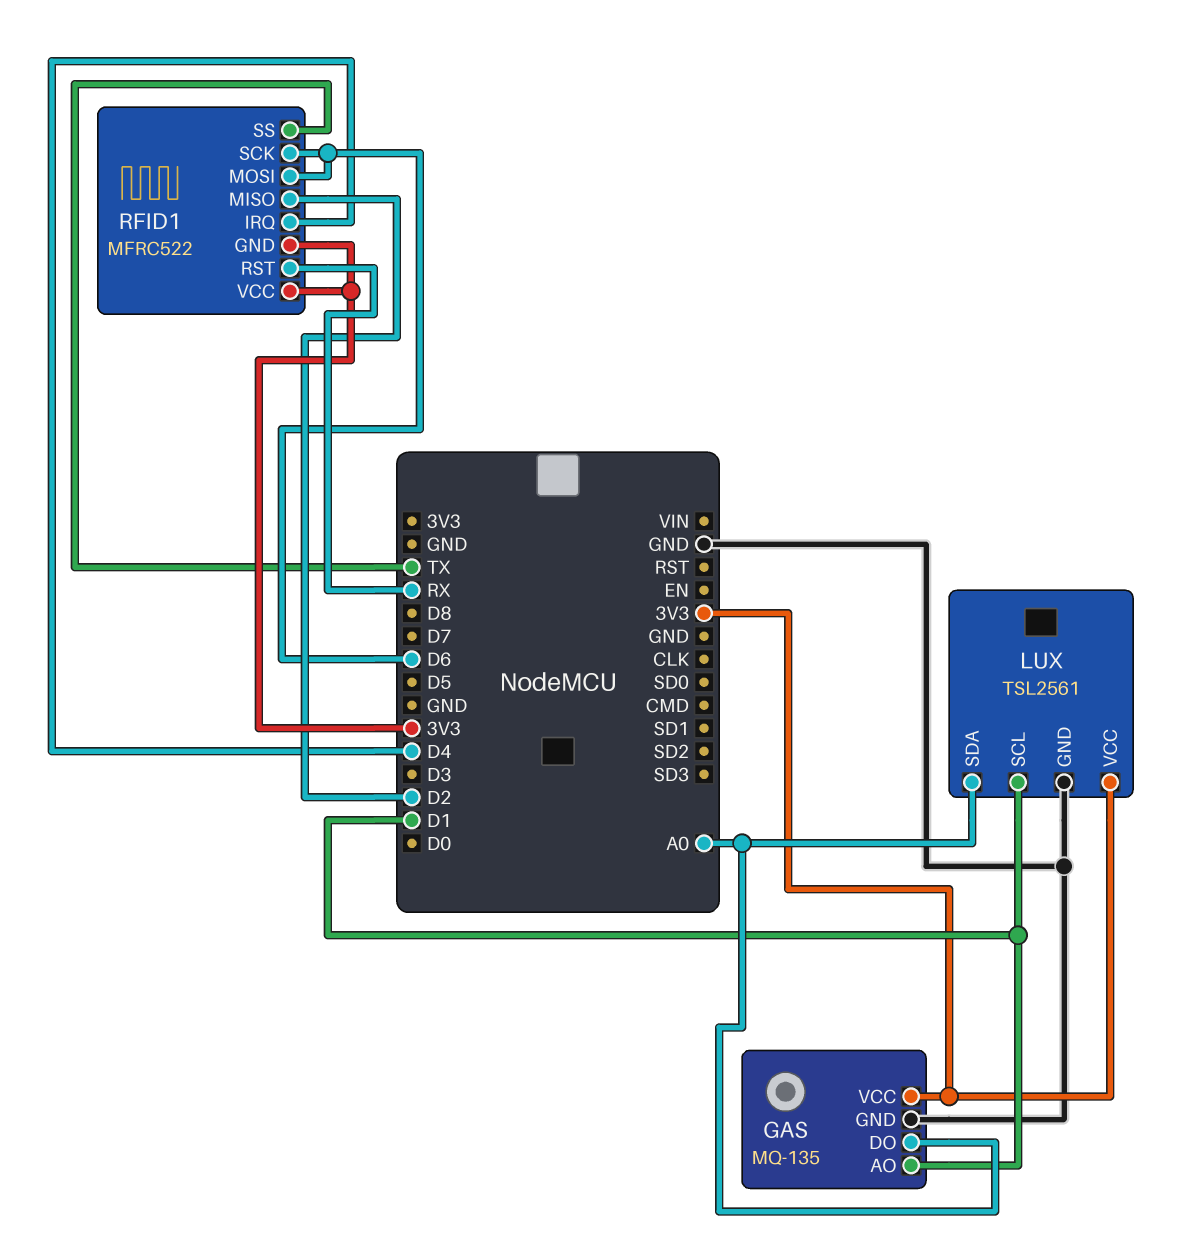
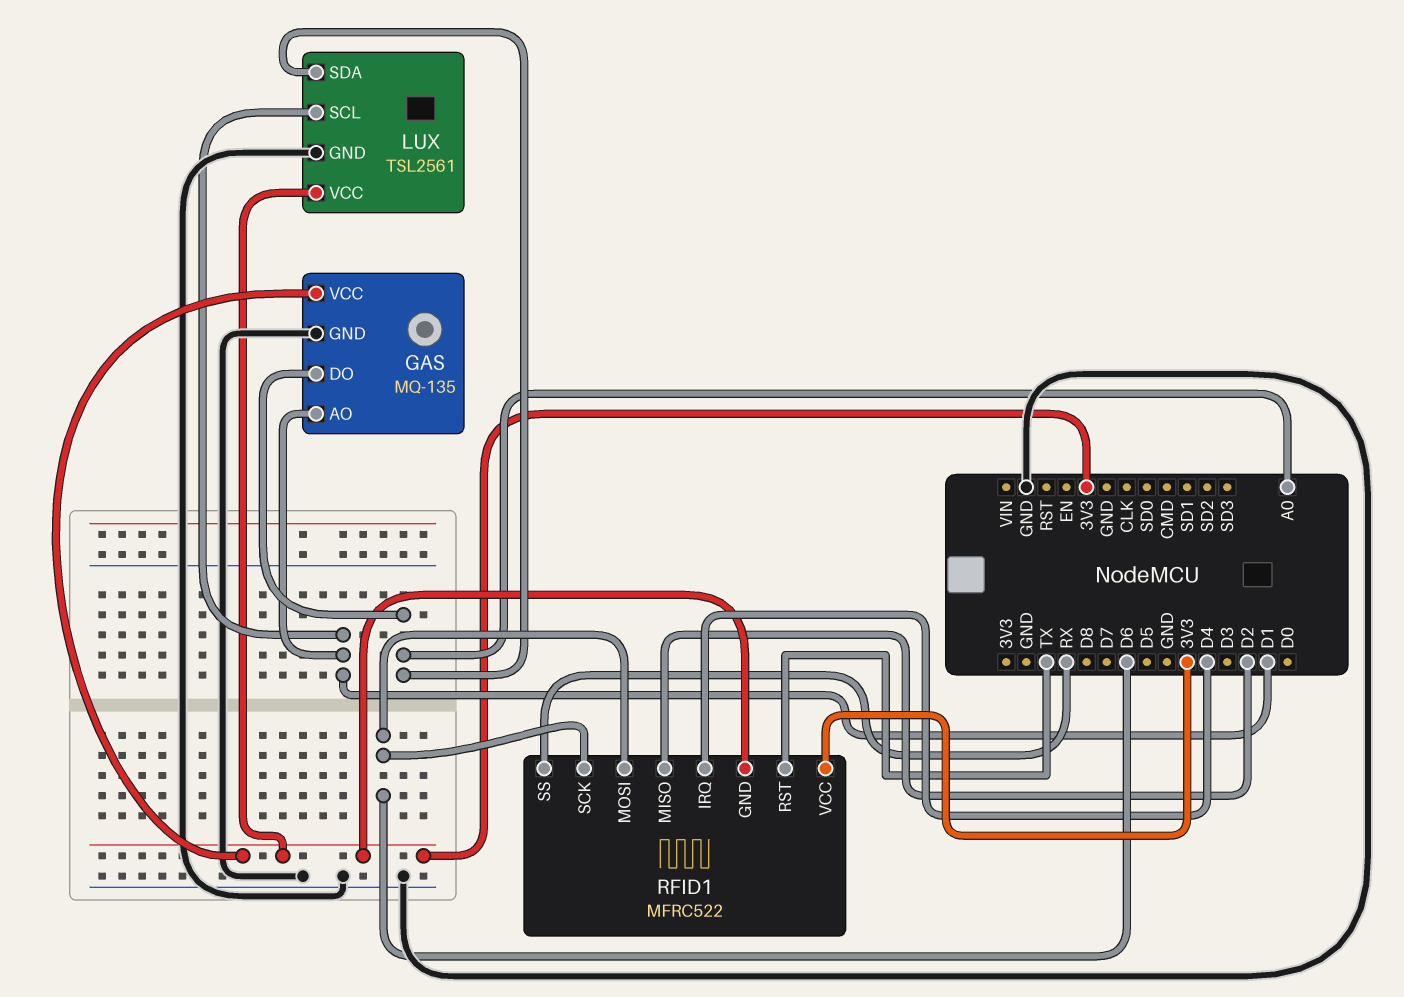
RFID1 pin RST: RX -> TX
RFID1 pin SS: TX -> RX

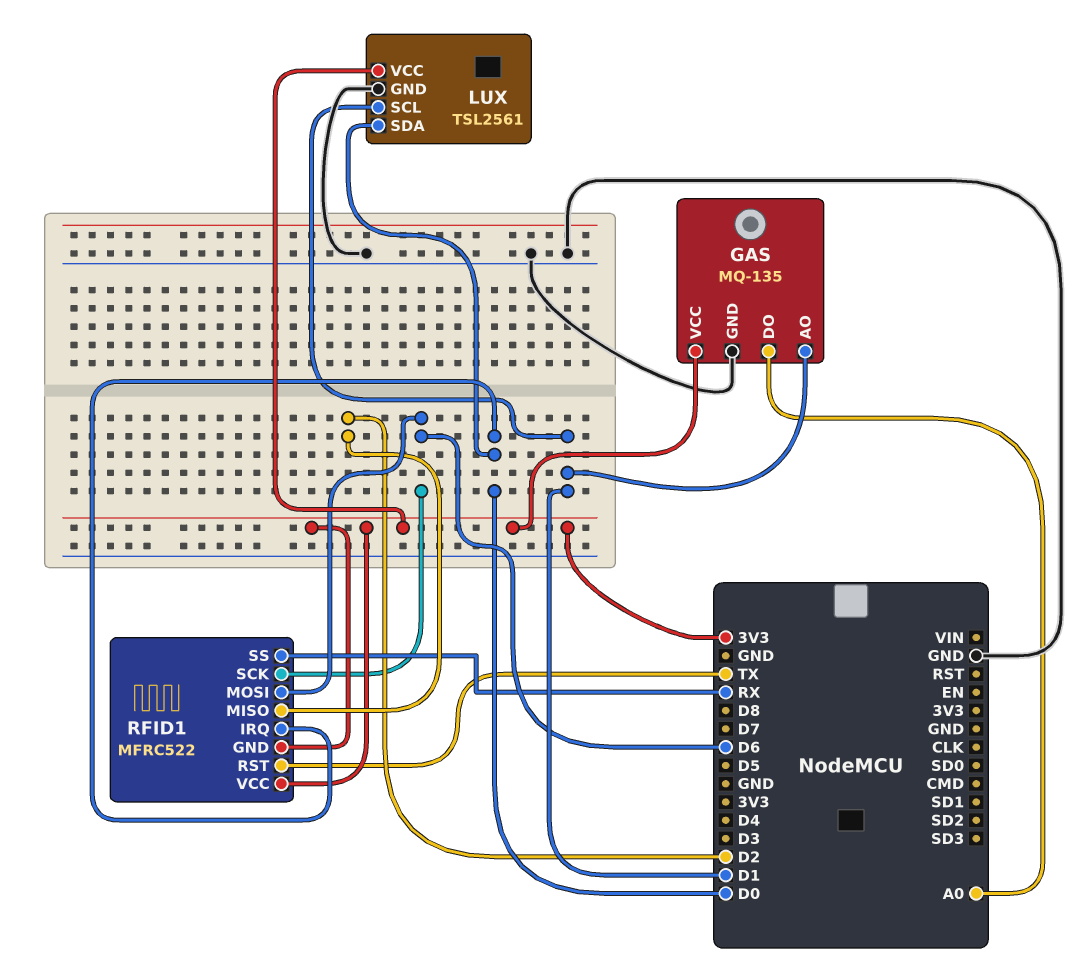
LUX pin SDA: A0 -> D0
RFID1 pin IRQ: D4 -> D0

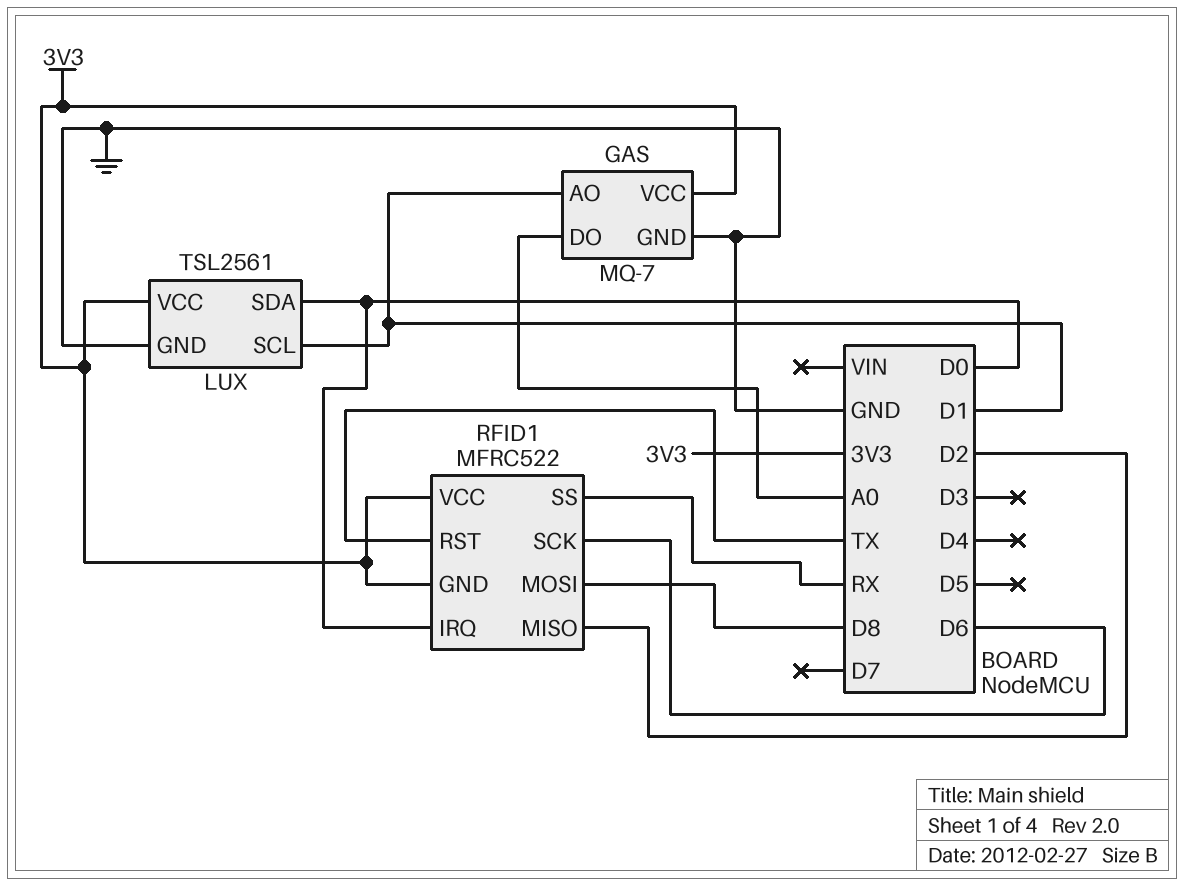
GAS: MQ-135 -> MQ-7
RFID1 pin MOSI: D6 -> D8

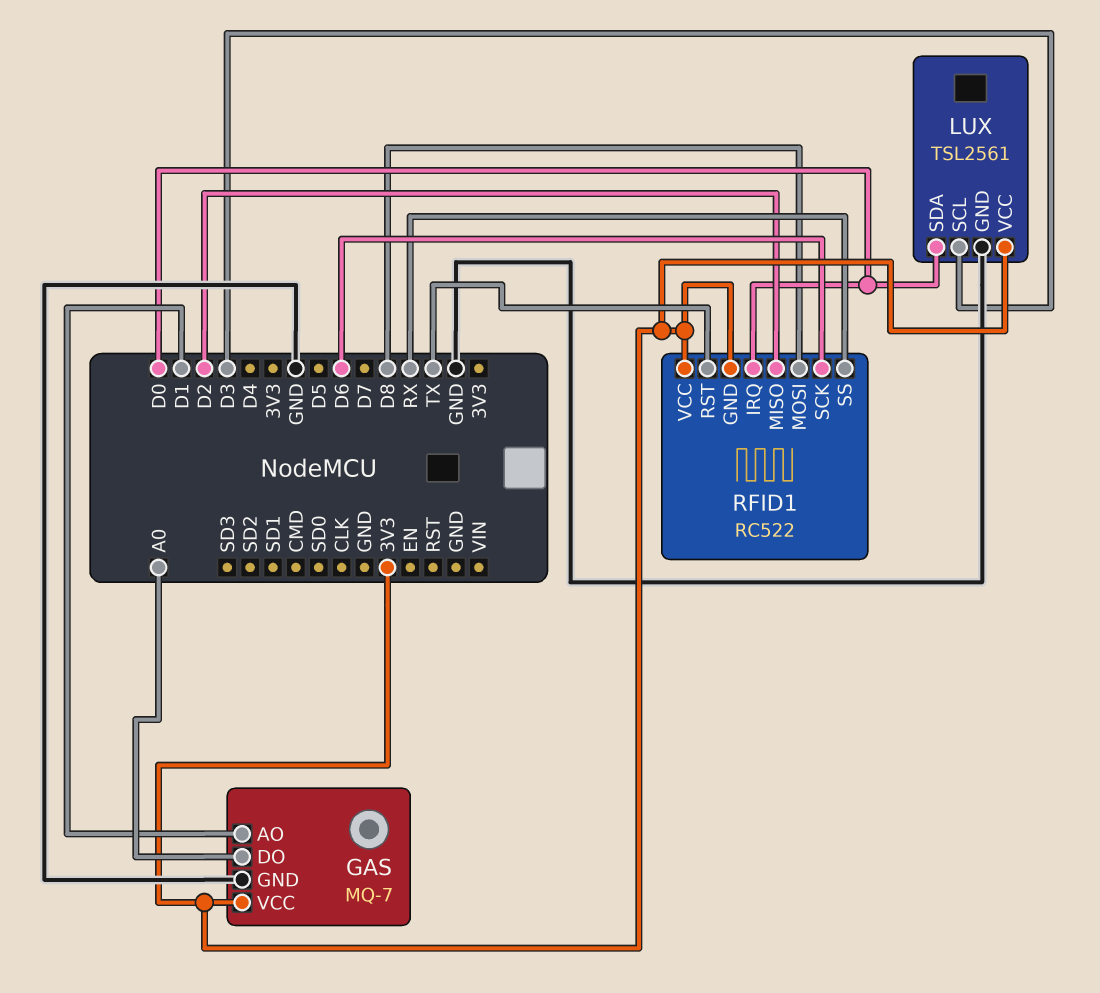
LUX pin SCL: D1 -> D3
RFID1: MFRC522 -> RC522

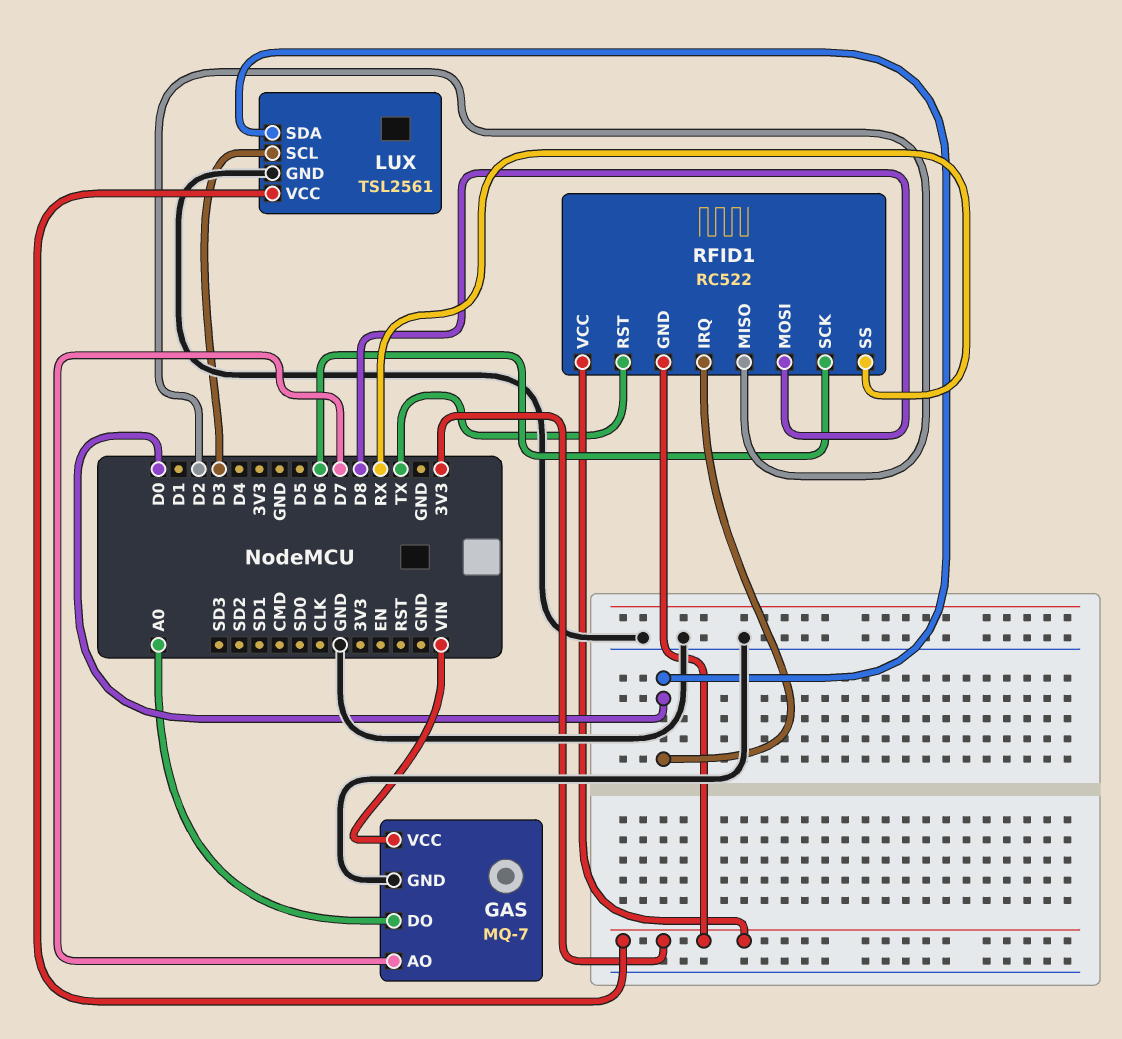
GAS pin AO: D1 -> D7
GAS pin VCC: 3V3 -> VIN

